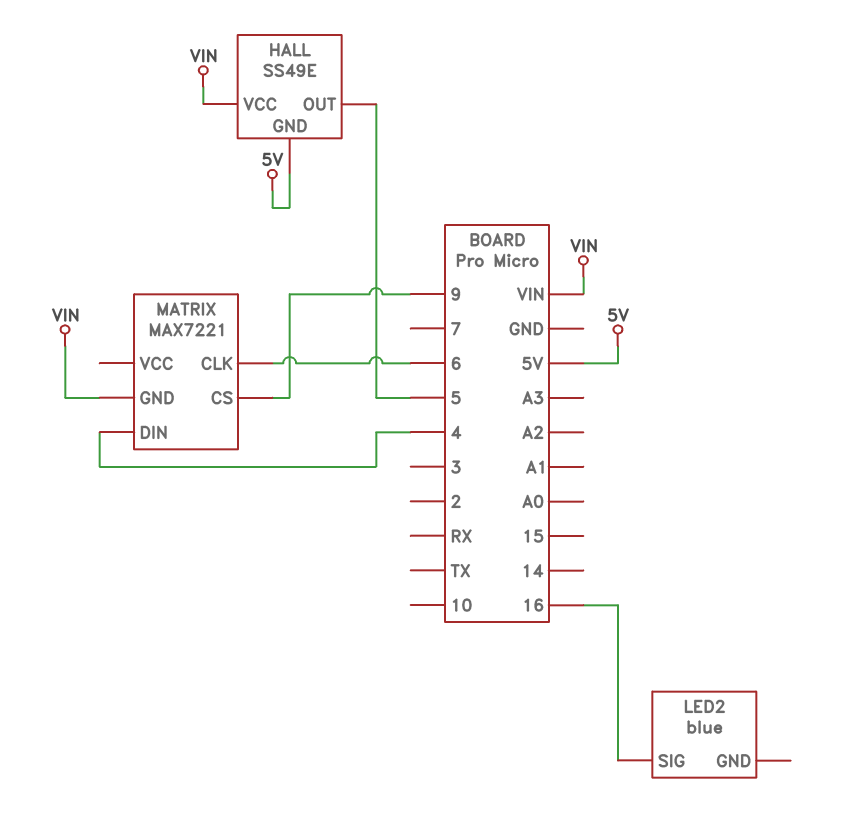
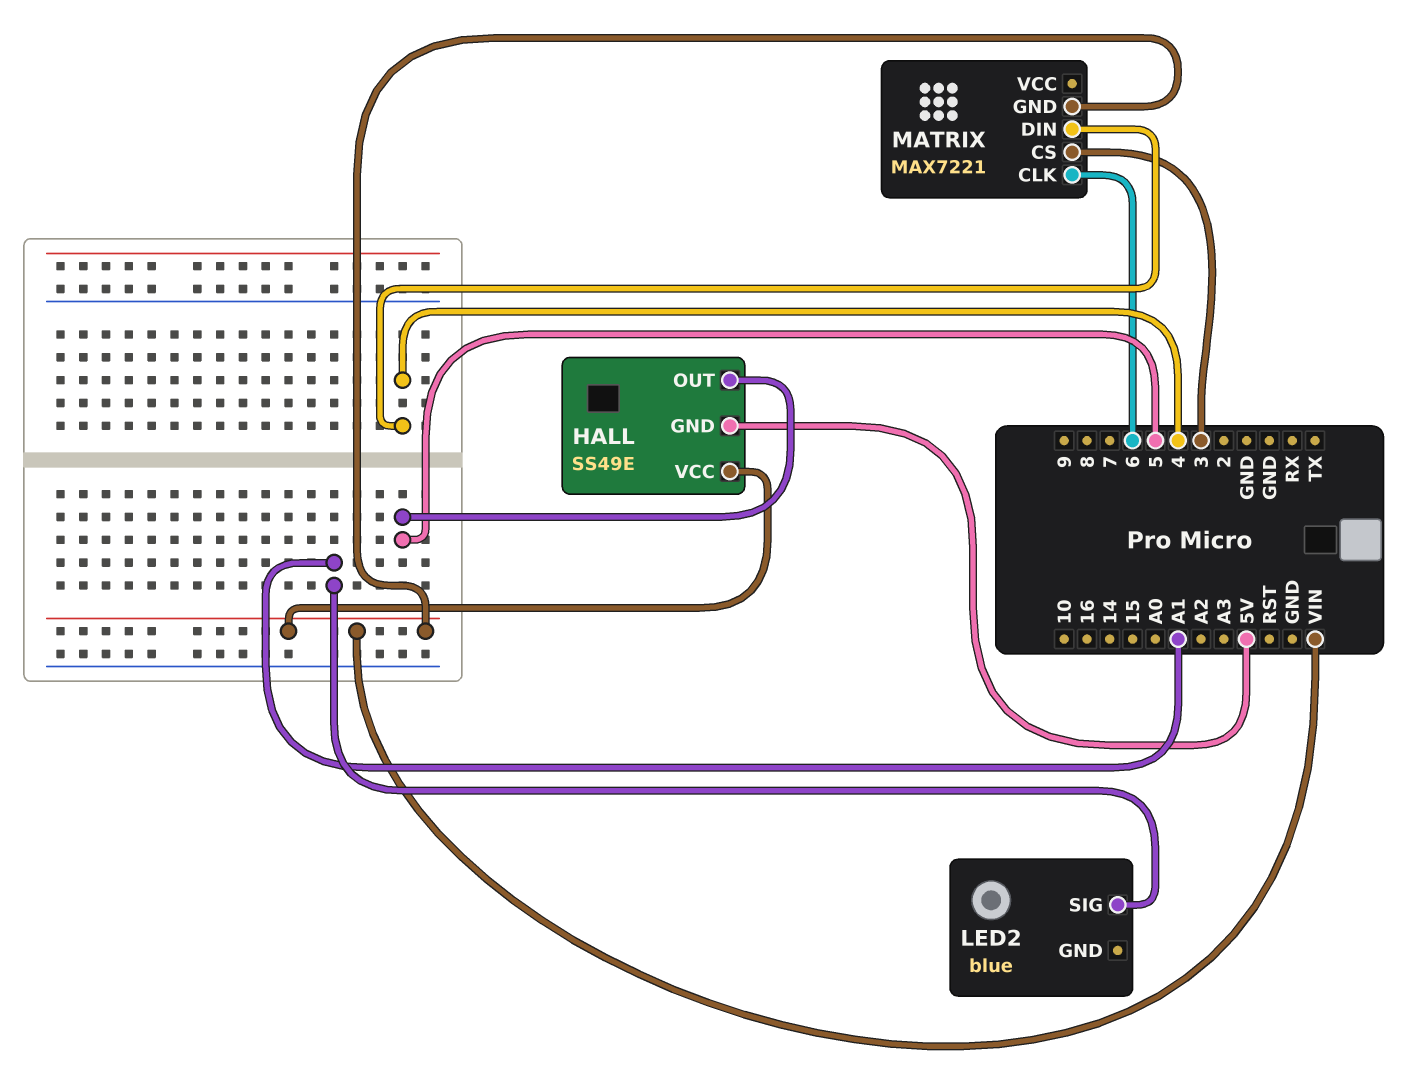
LED2 pin SIG: 16 -> A1
MATRIX pin CS: 9 -> 3

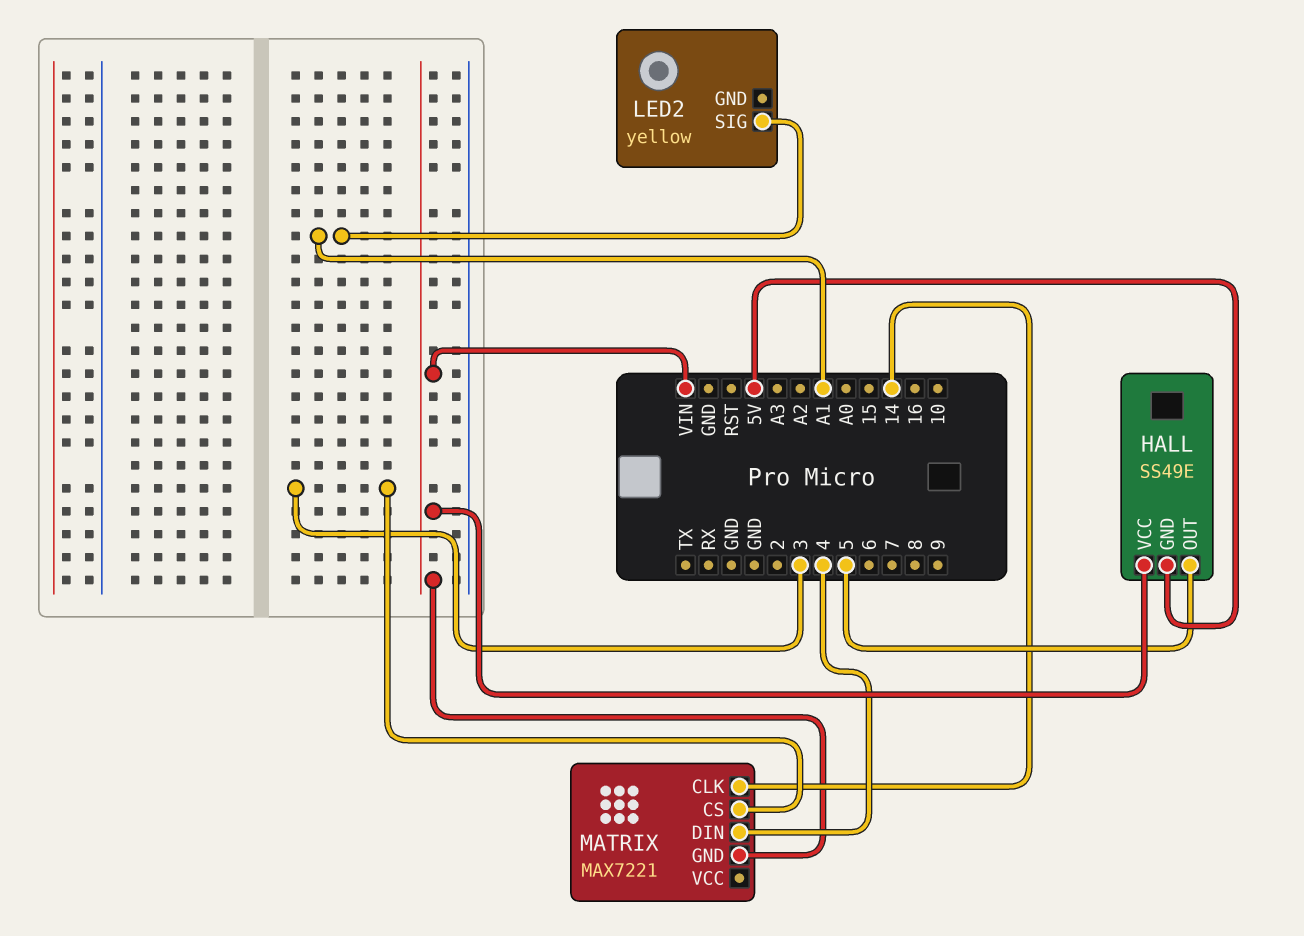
LED2: blue -> yellow
MATRIX pin CLK: 6 -> 14

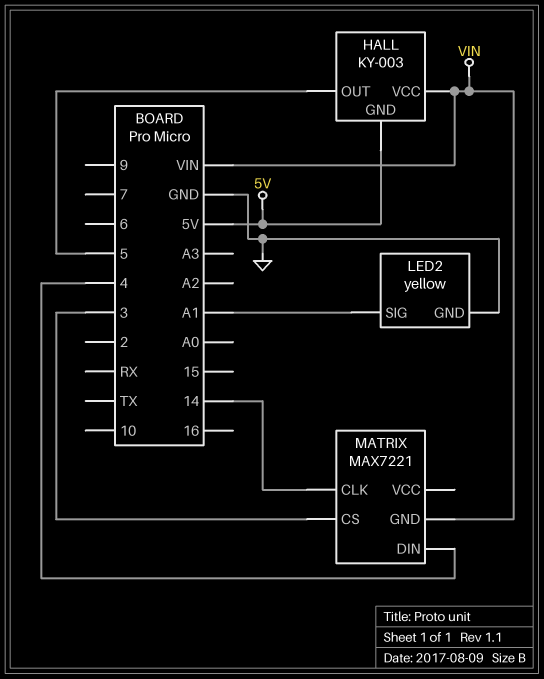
HALL: SS49E -> KY-003
LED2 pin GND: none -> GND

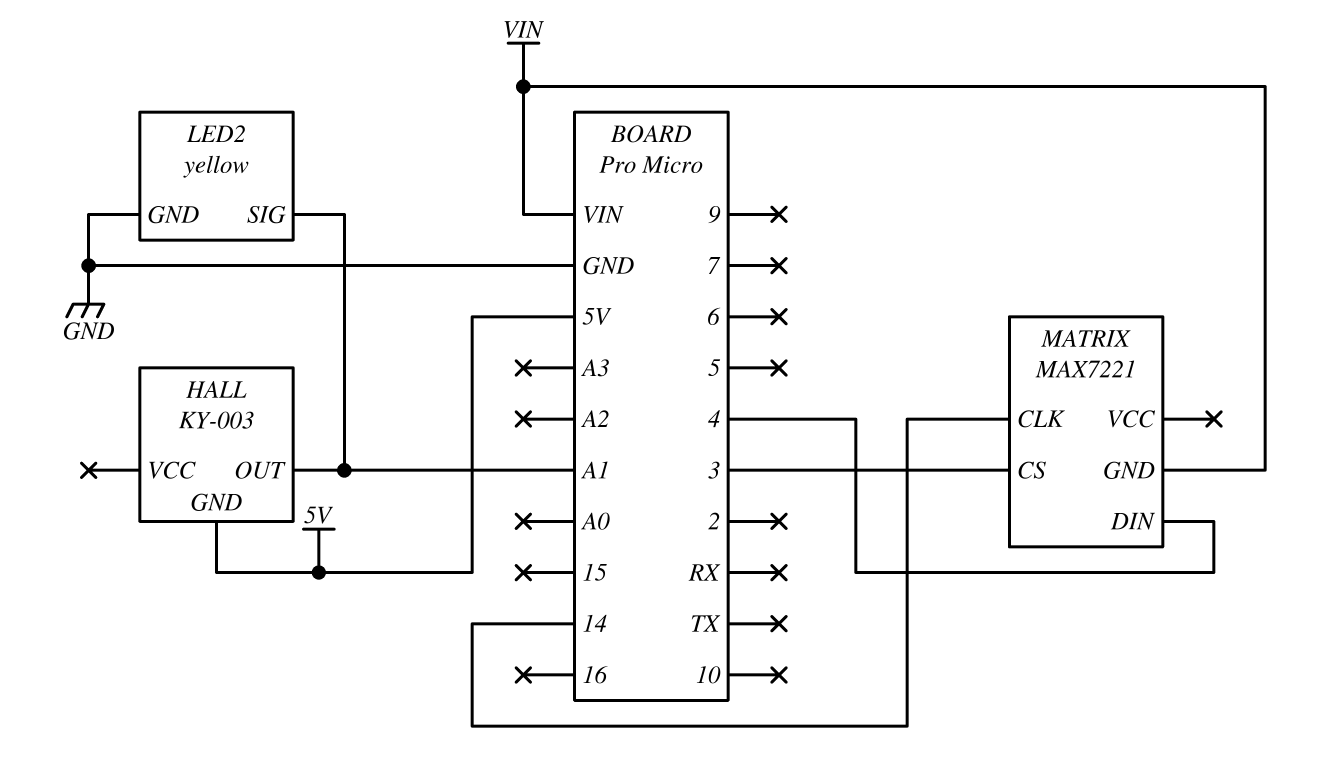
HALL pin OUT: 5 -> A1
HALL pin VCC: VIN -> none

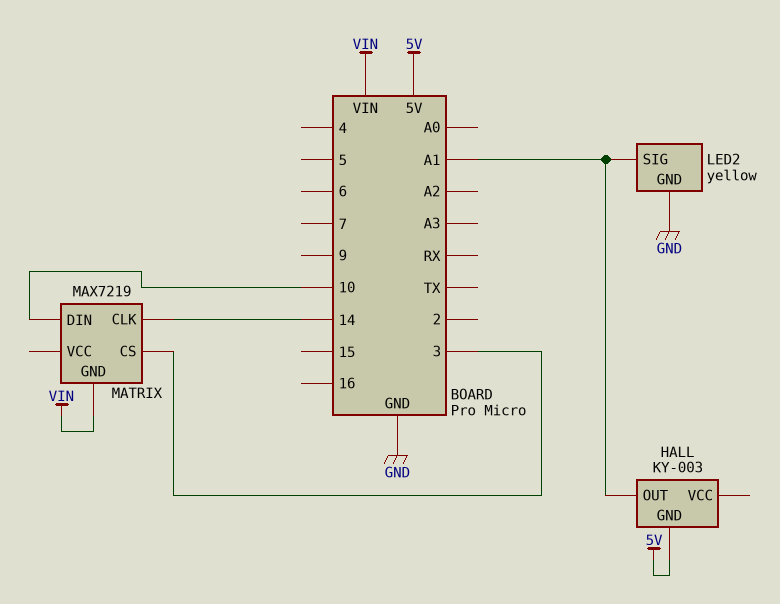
MATRIX: MAX7221 -> MAX7219
MATRIX pin DIN: 4 -> 10

